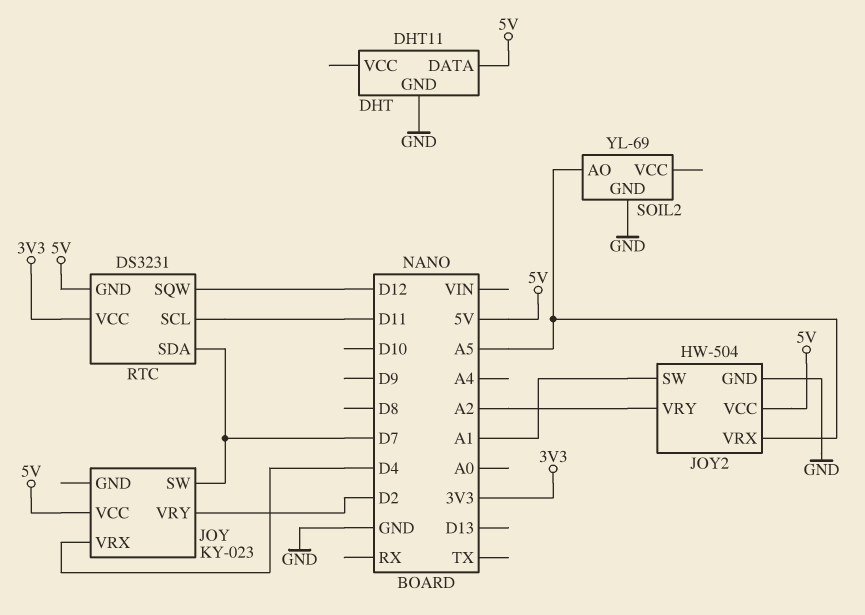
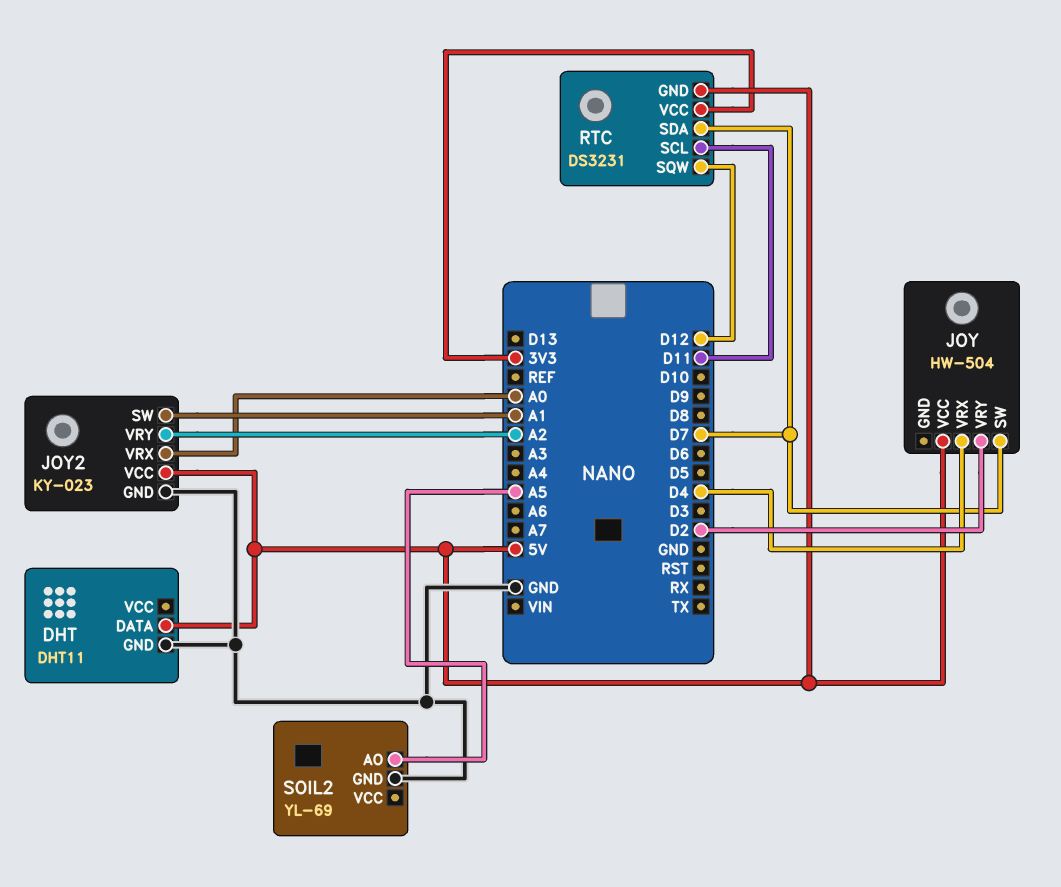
JOY: KY-023 -> HW-504
JOY2: HW-504 -> KY-023
JOY2 pin VRX: A5 -> A0

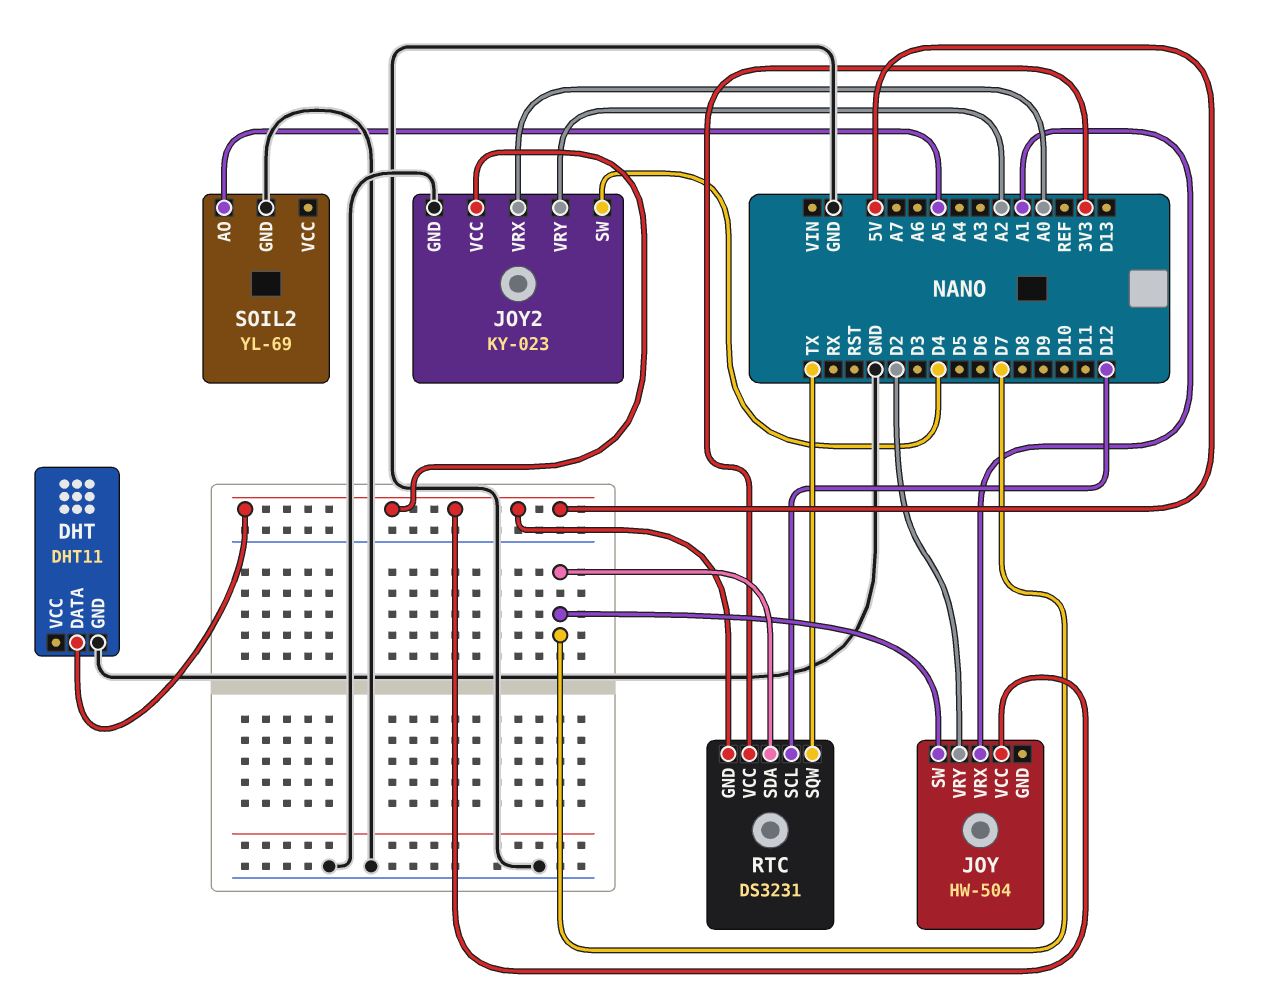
JOY pin VRX: D4 -> A1
JOY2 pin SW: A1 -> D4
RTC pin SCL: D11 -> D12
RTC pin SQW: D12 -> TX

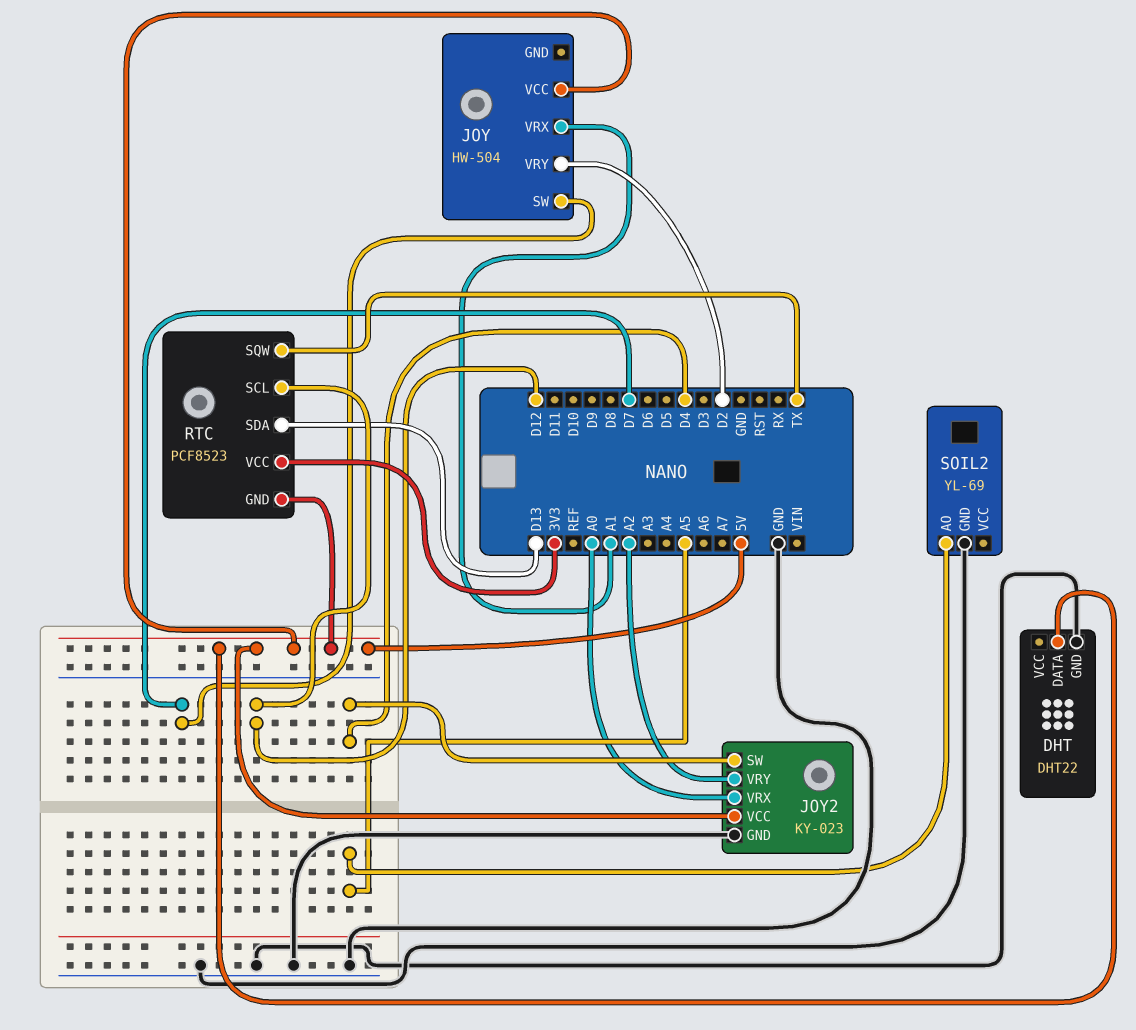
DHT: DHT11 -> DHT22
RTC: DS3231 -> PCF8523
RTC pin SDA: D7 -> D13

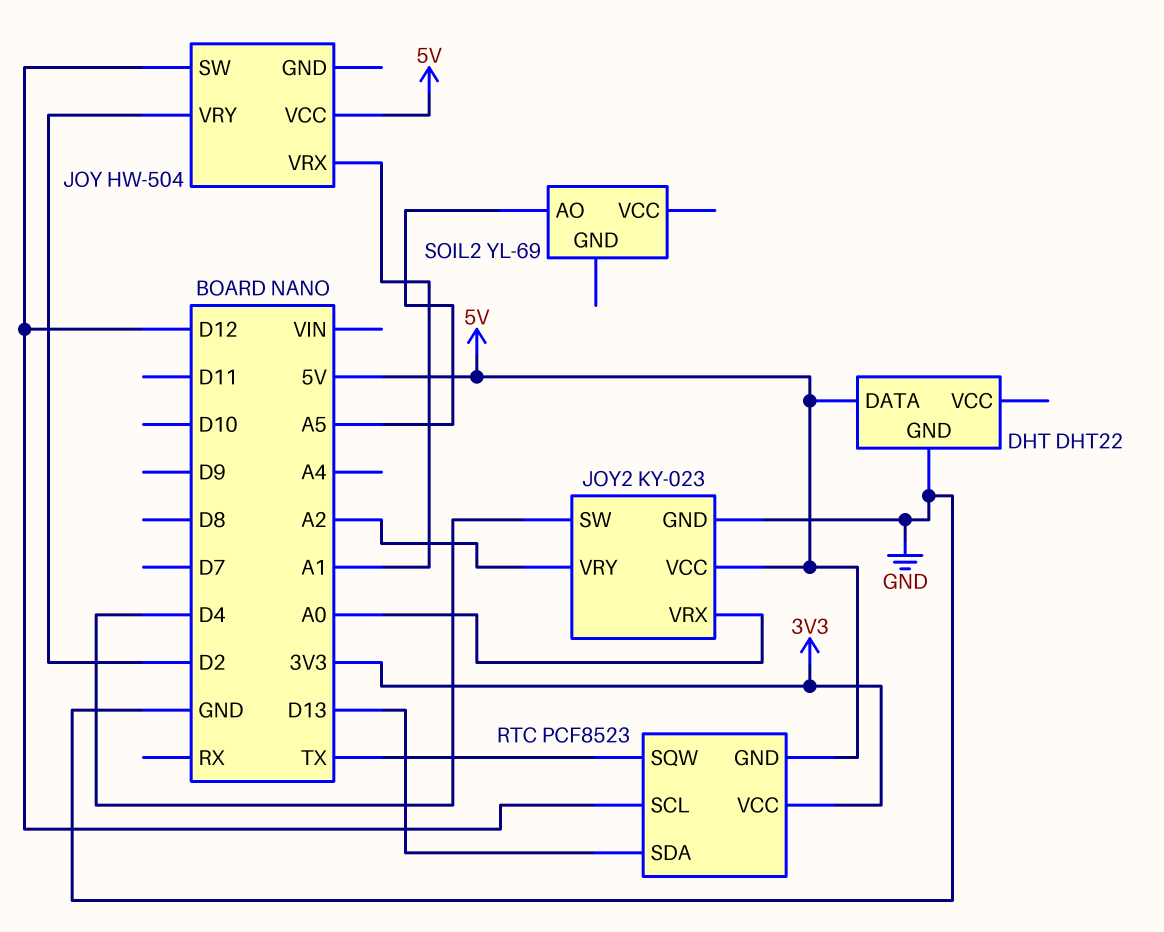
JOY pin SW: D7 -> D12
SOIL2 pin GND: GND -> none

